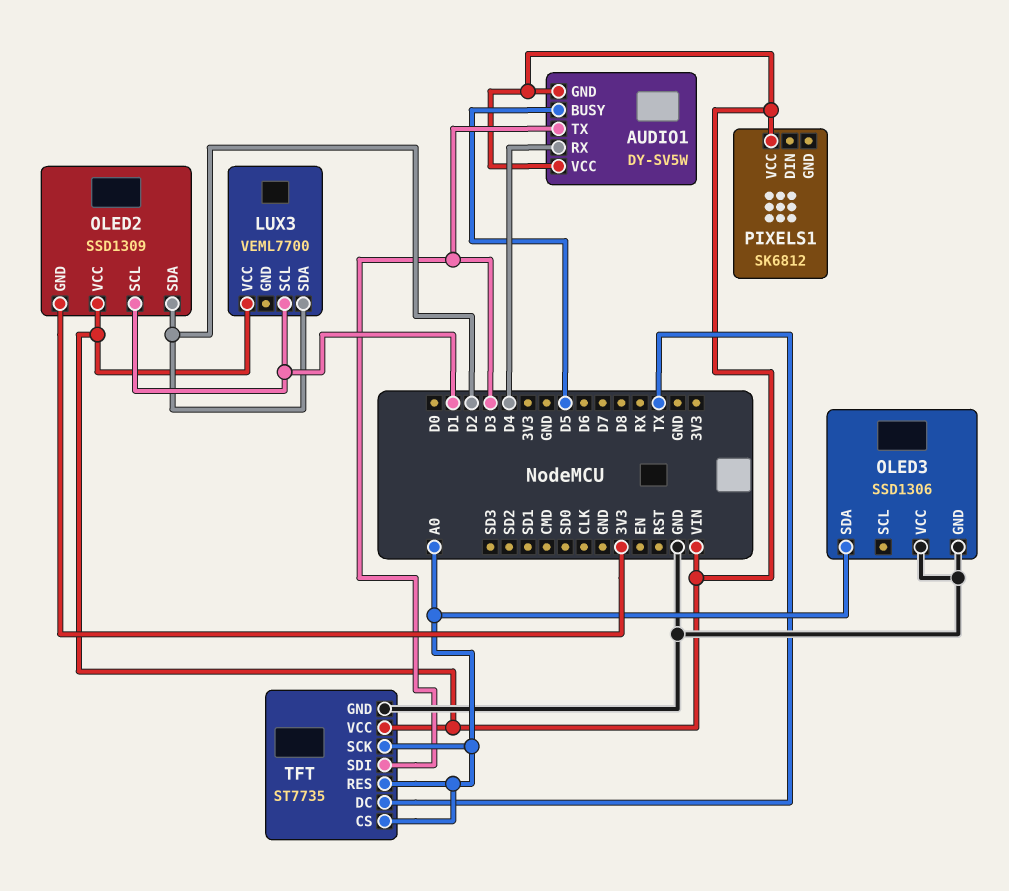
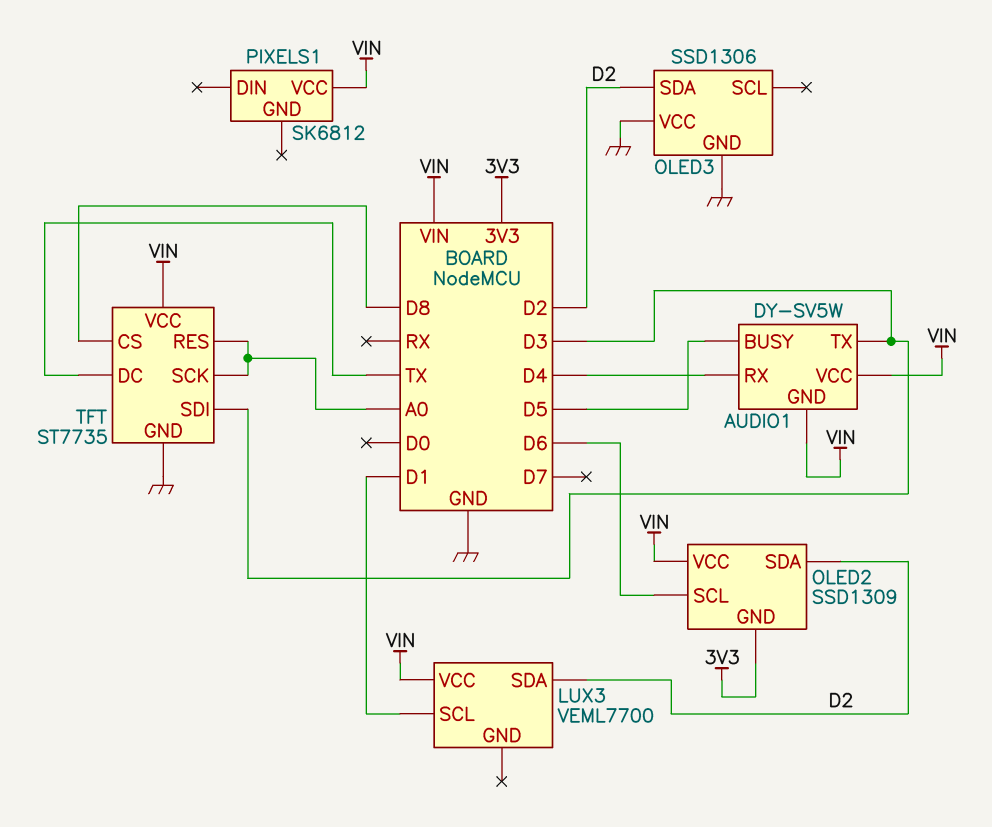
OLED2 pin SCL: D1 -> D6
OLED3 pin SDA: A0 -> D2
TFT pin CS: A0 -> D8

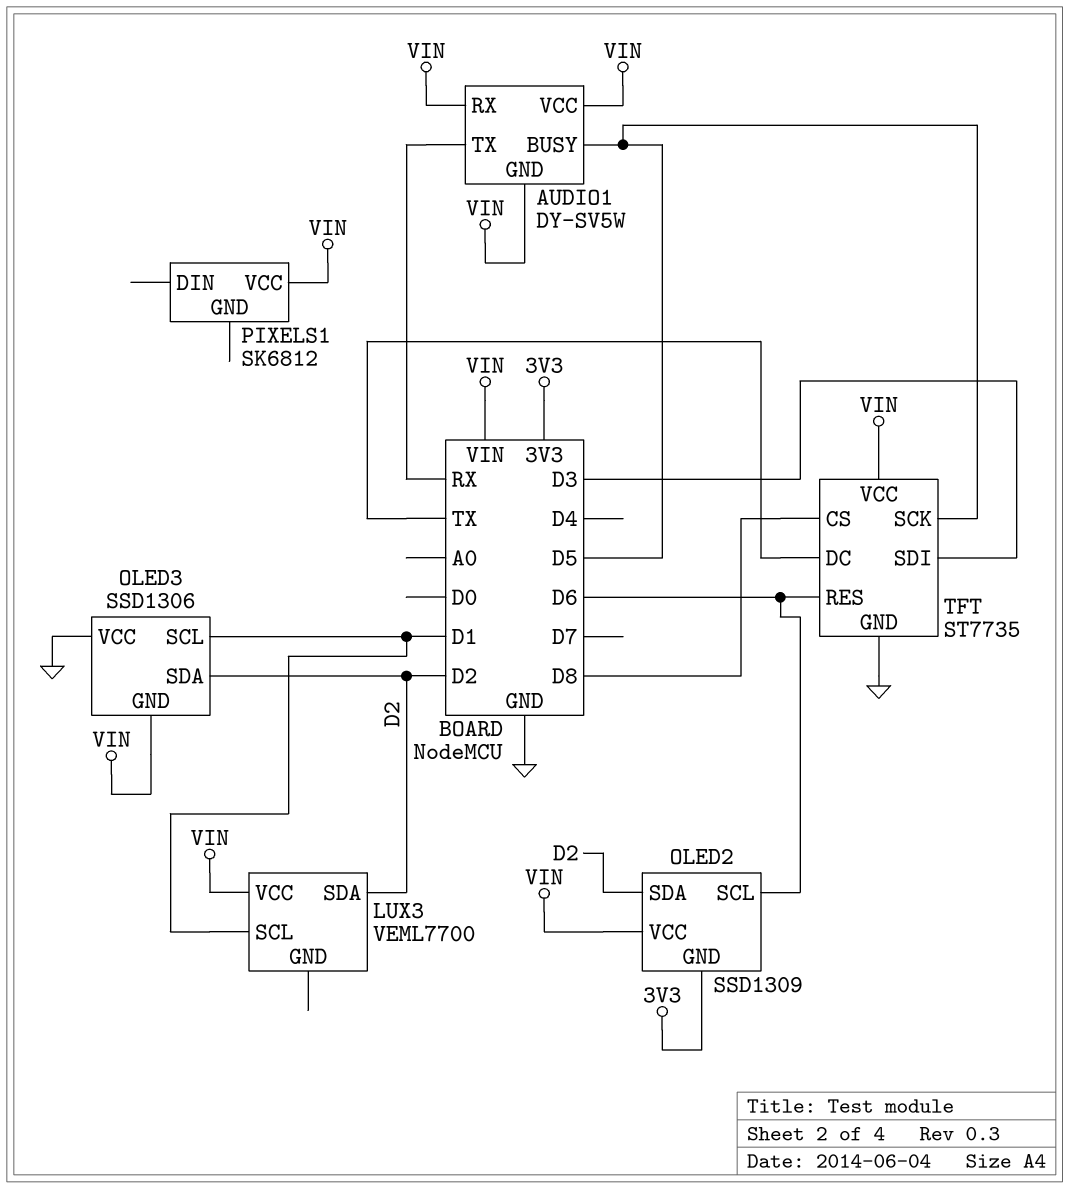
AUDIO1 pin RX: D4 -> VIN
AUDIO1 pin TX: D3 -> RX
OLED3 pin GND: GND -> VIN
OLED3 pin SCL: none -> D1
TFT pin RES: A0 -> D6
TFT pin SCK: A0 -> D5

